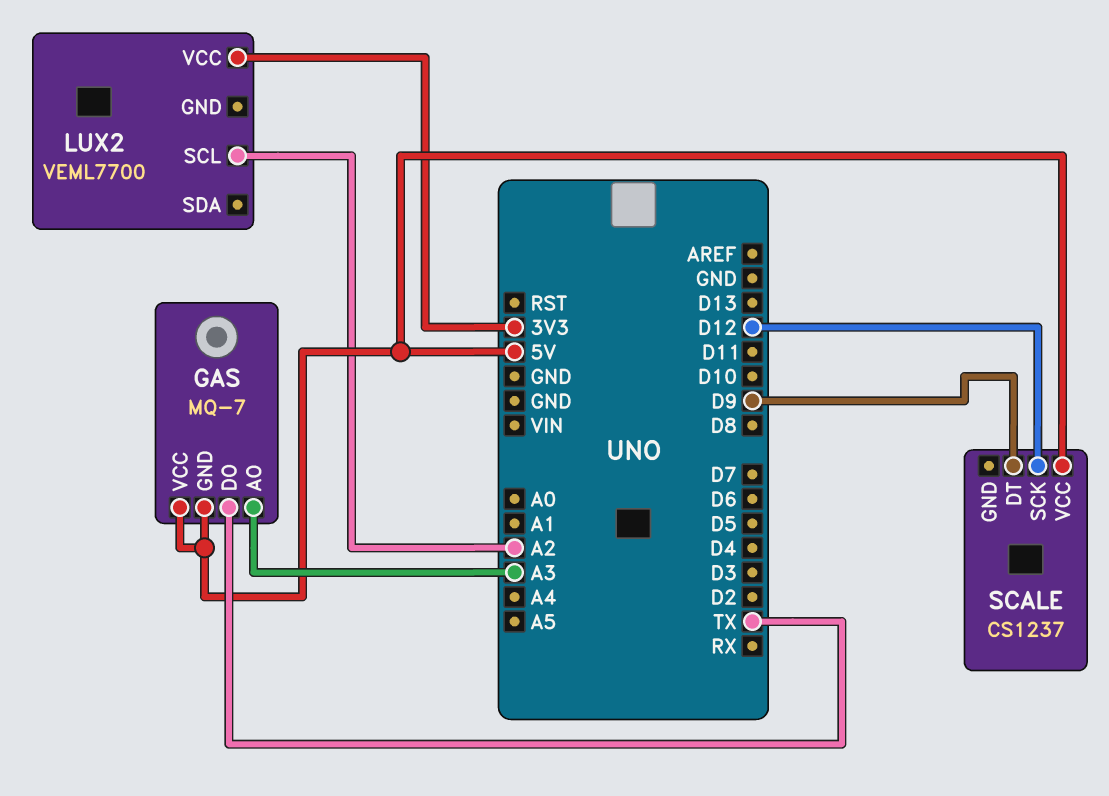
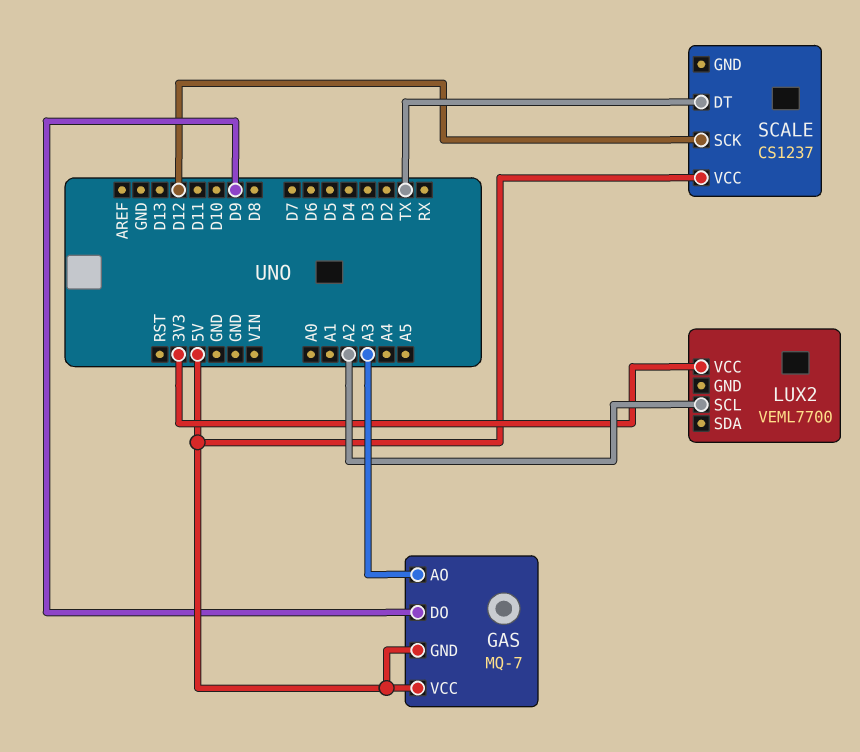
GAS pin DO: TX -> D9
SCALE pin DT: D9 -> TX

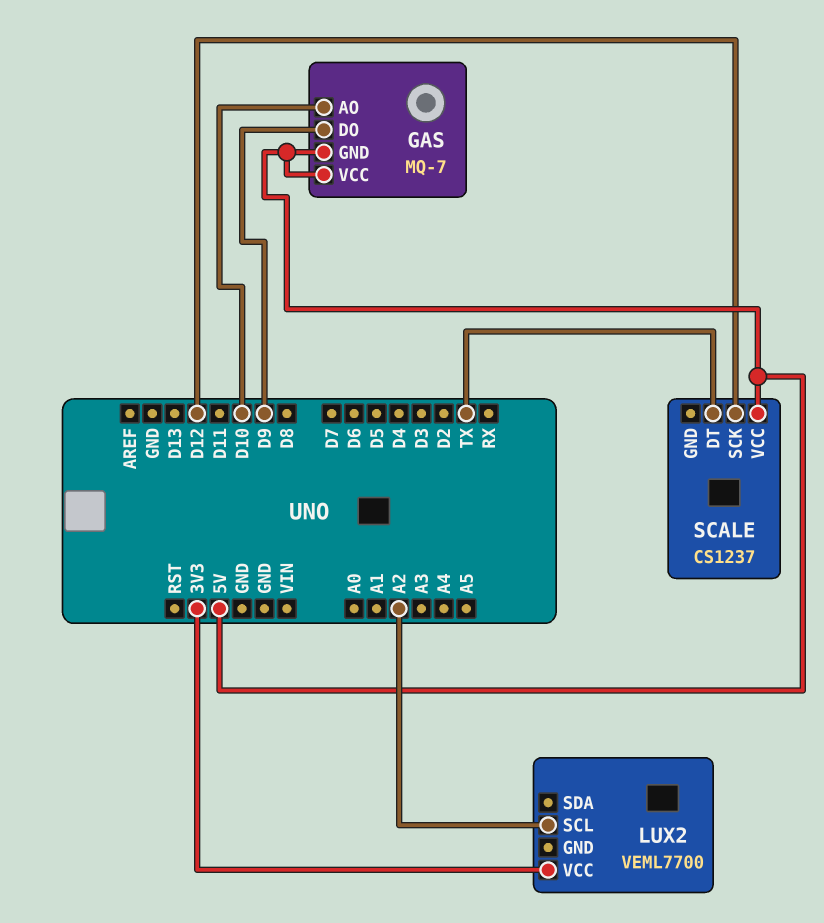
GAS pin AO: A3 -> D10

